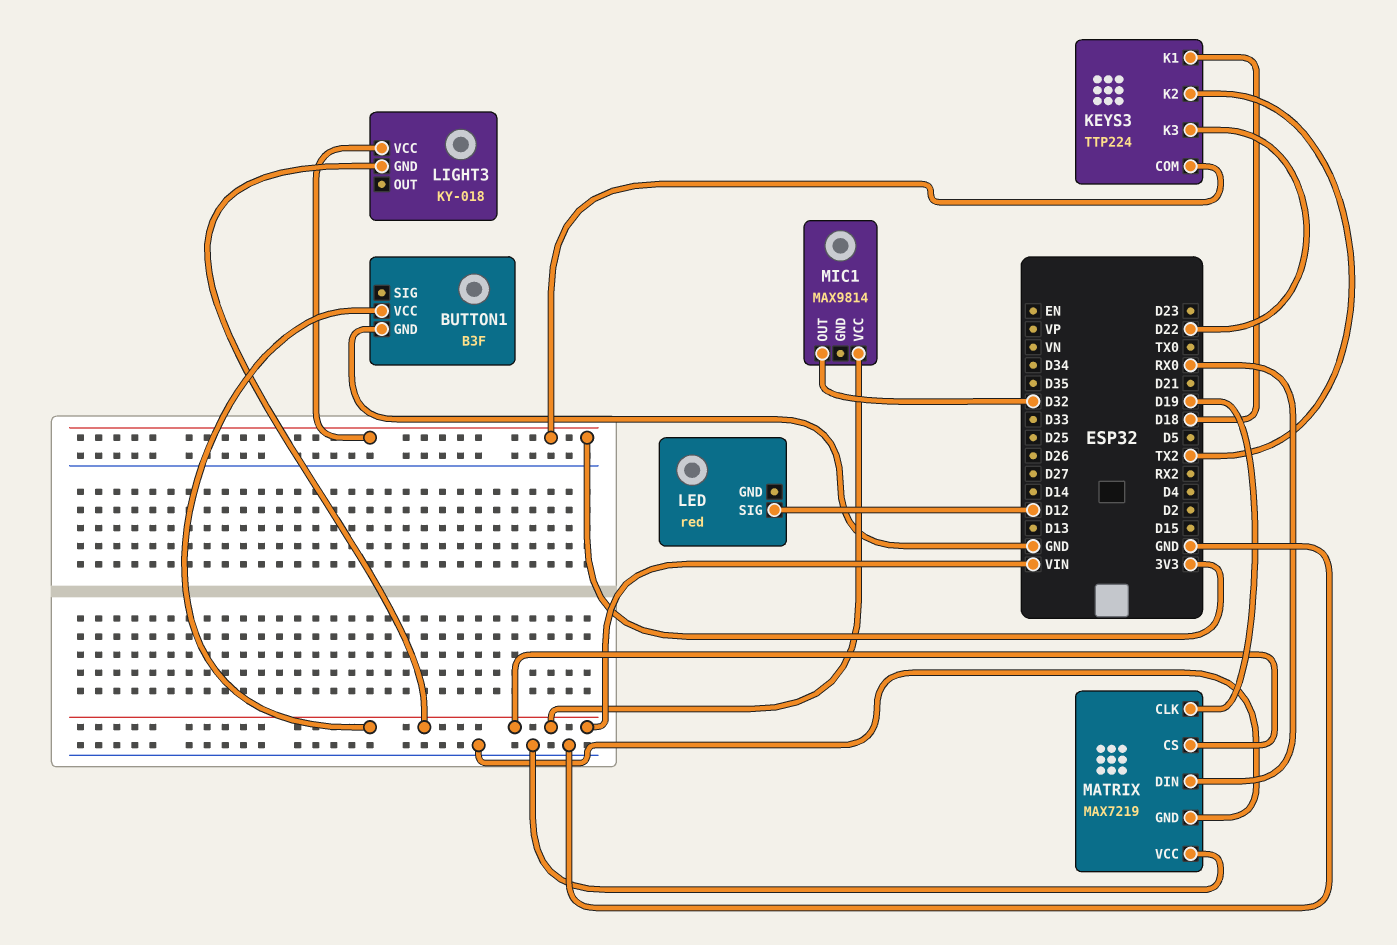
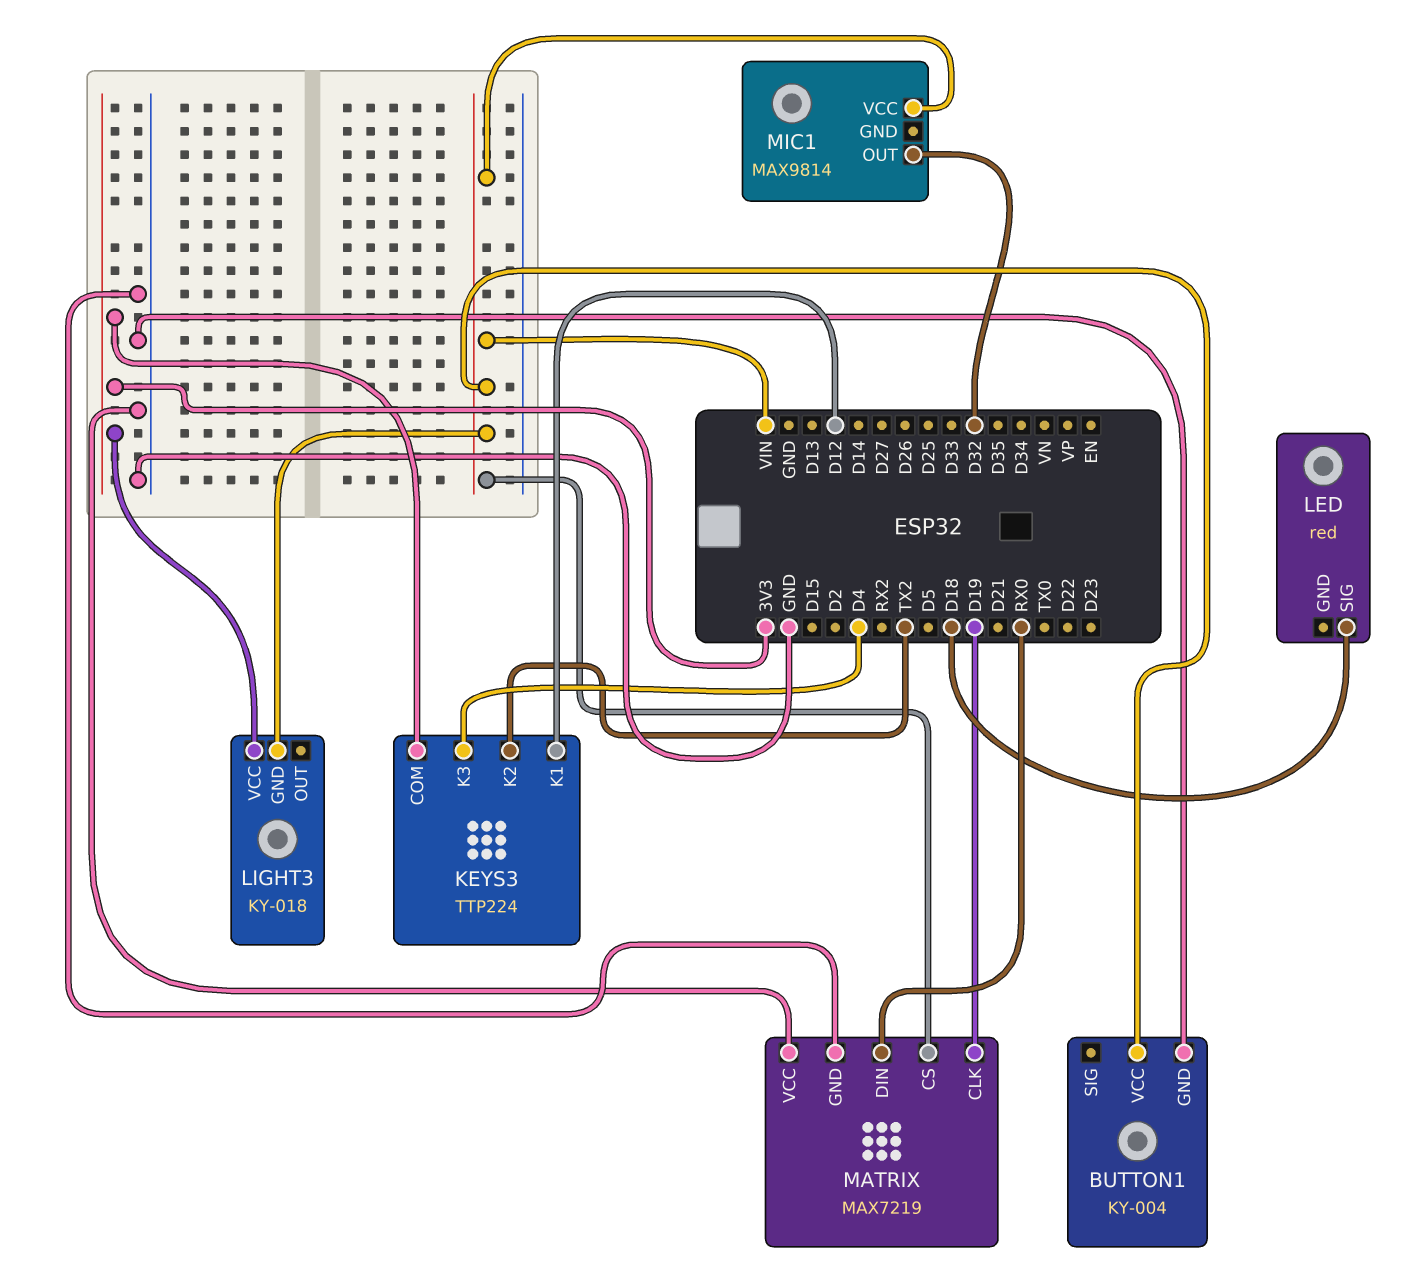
BUTTON1: B3F -> KY-004
KEYS3 pin K1: D18 -> D12
KEYS3 pin K3: D22 -> D4
LED pin SIG: D12 -> D18

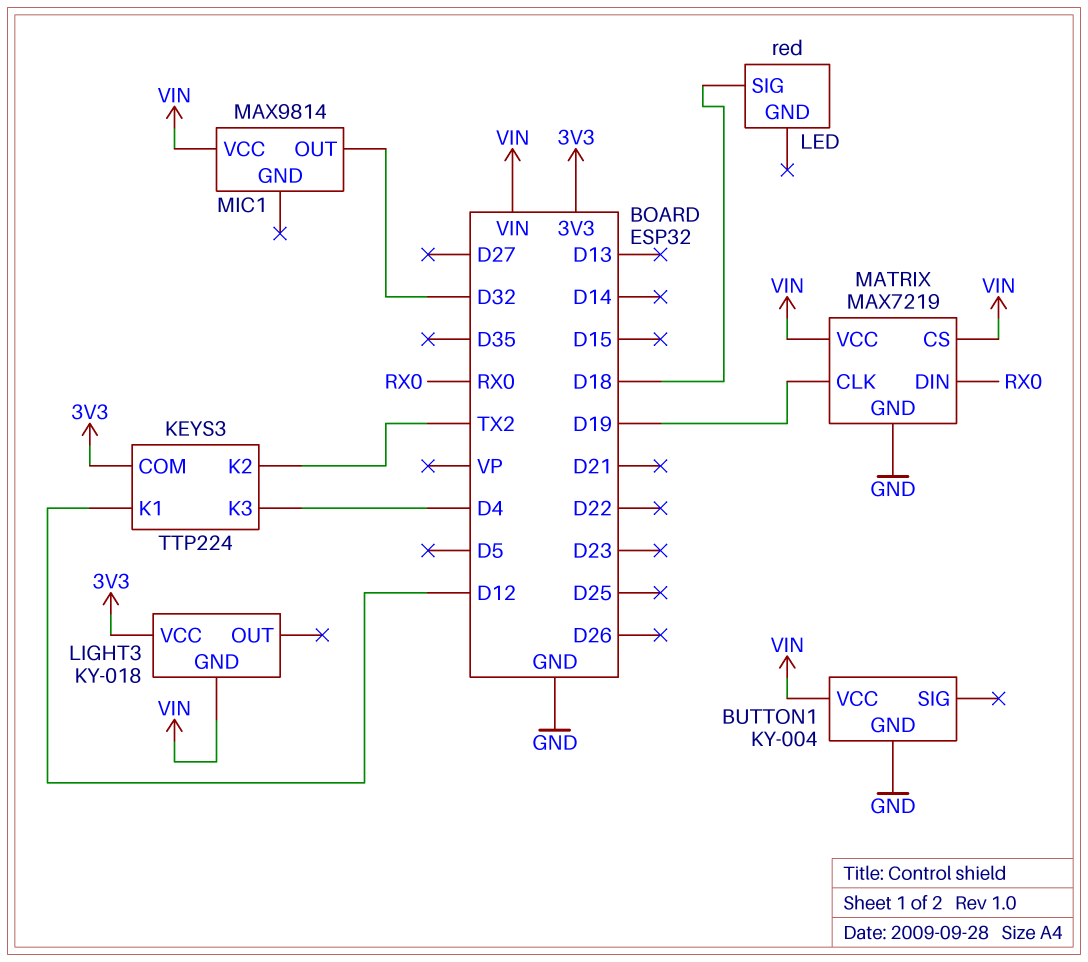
MATRIX pin VCC: GND -> VIN

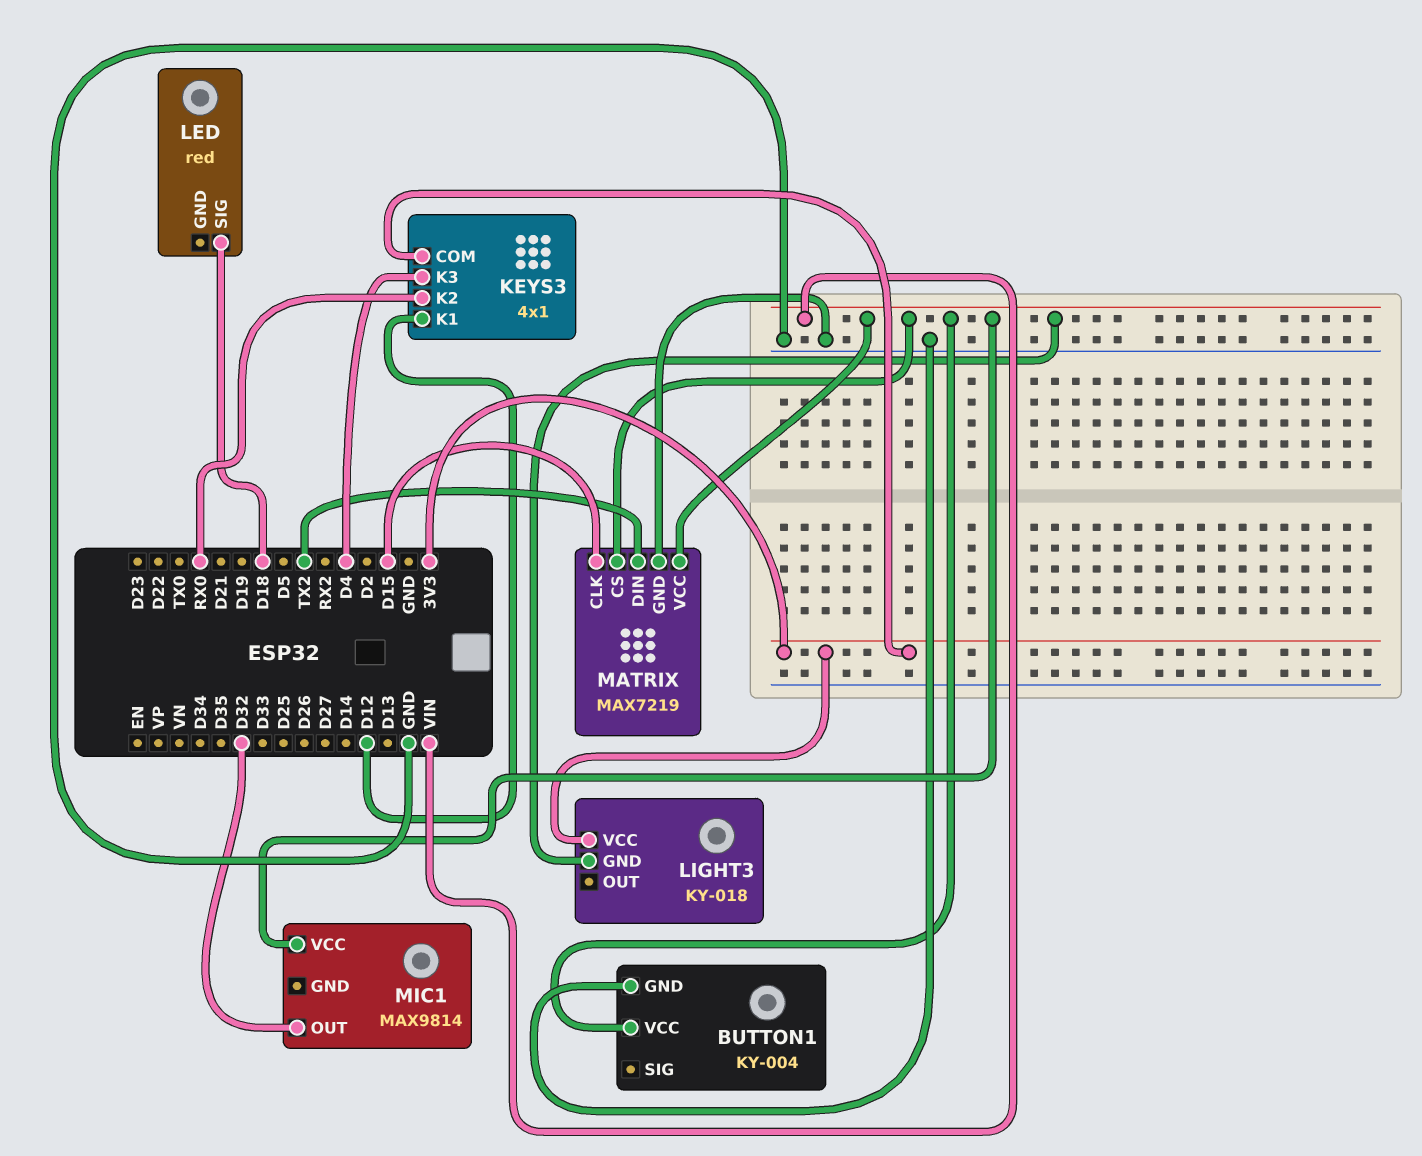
KEYS3: TTP224 -> 4x1
KEYS3 pin K2: TX2 -> RX0
MATRIX pin CLK: D19 -> D15
MATRIX pin DIN: RX0 -> TX2

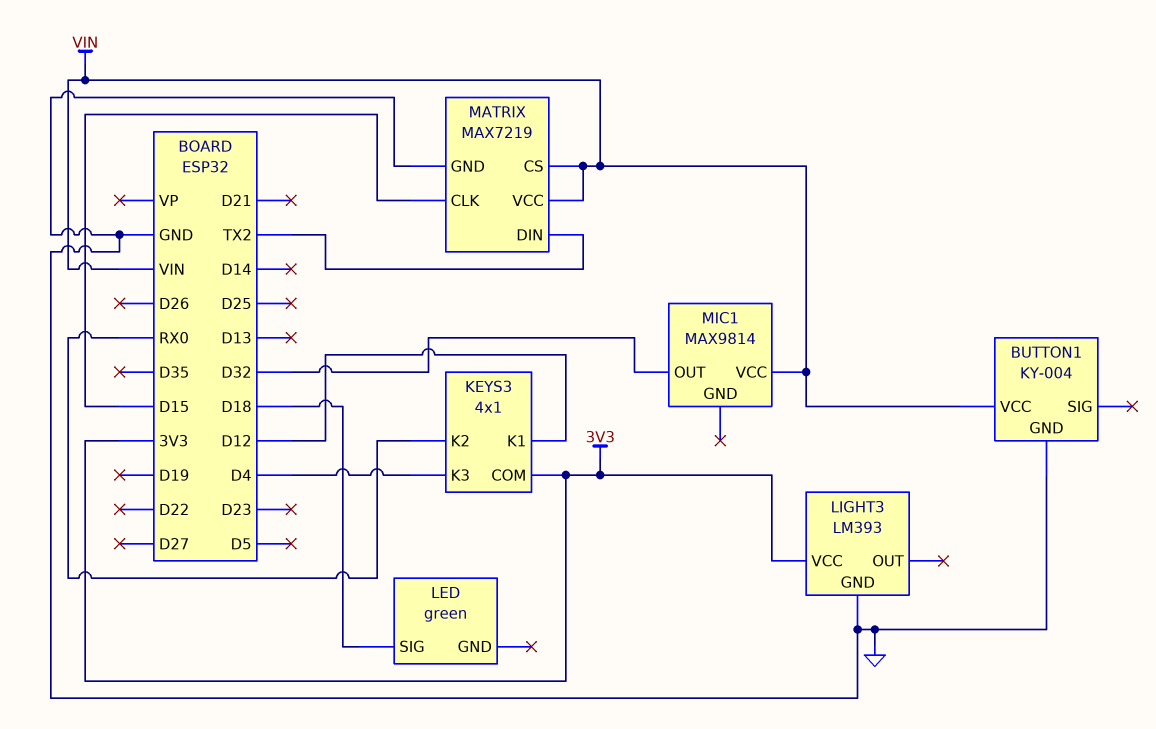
LED: red -> green
LIGHT3: KY-018 -> LM393
LIGHT3 pin GND: VIN -> GND

